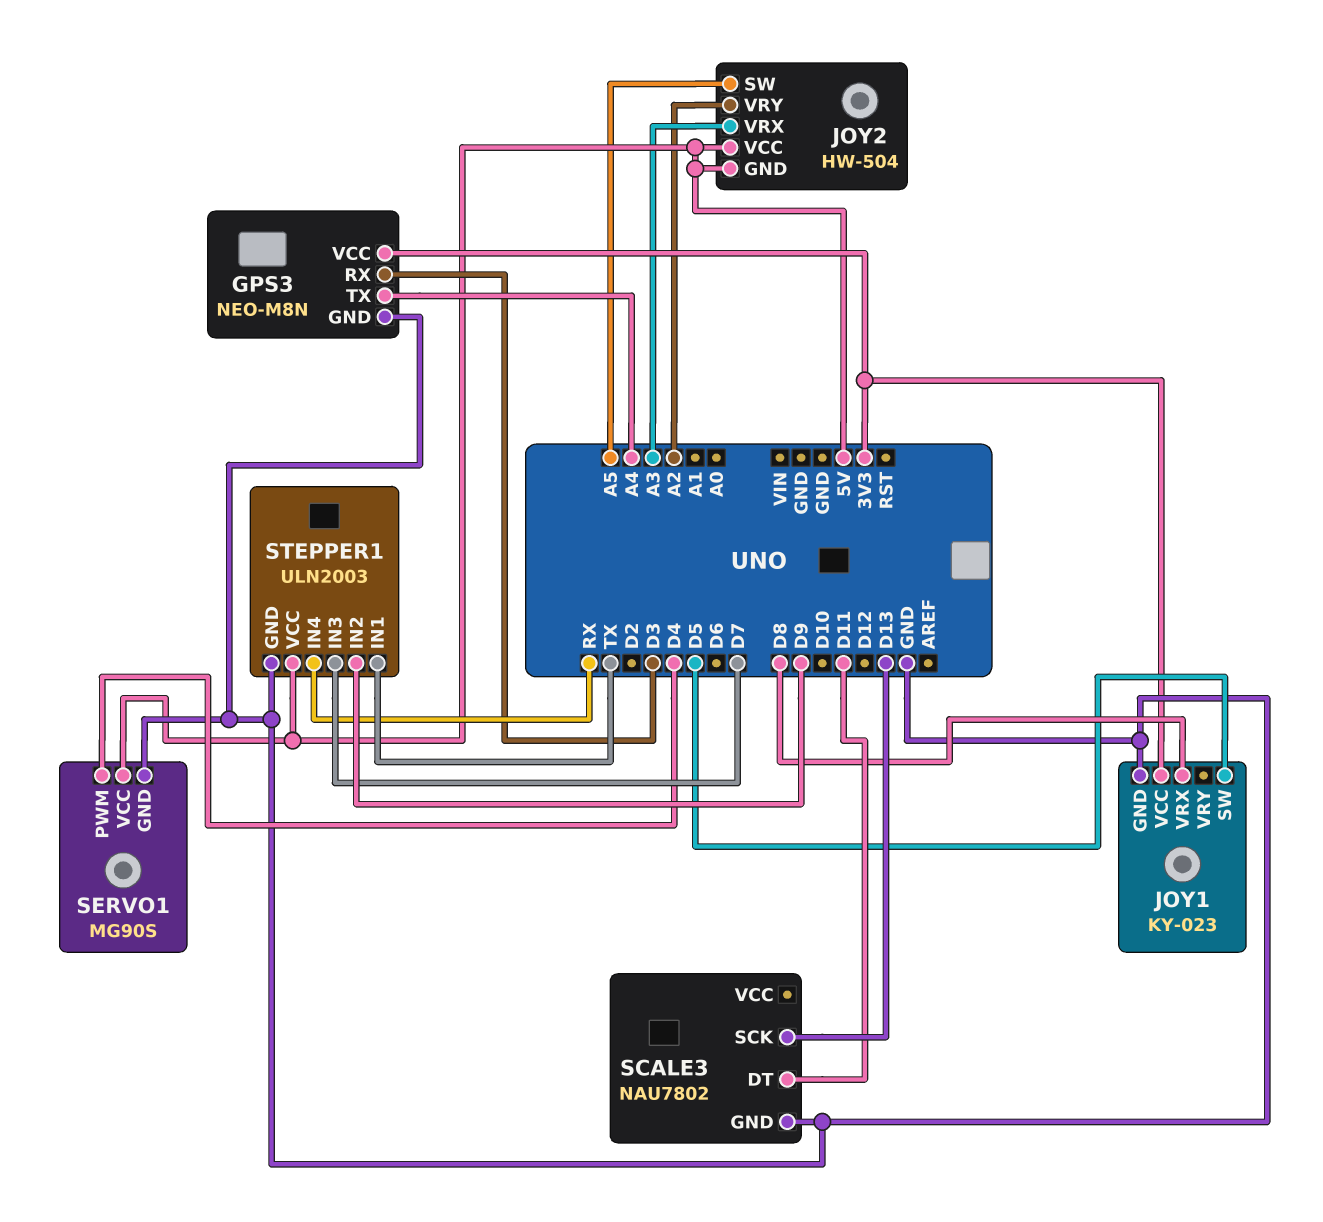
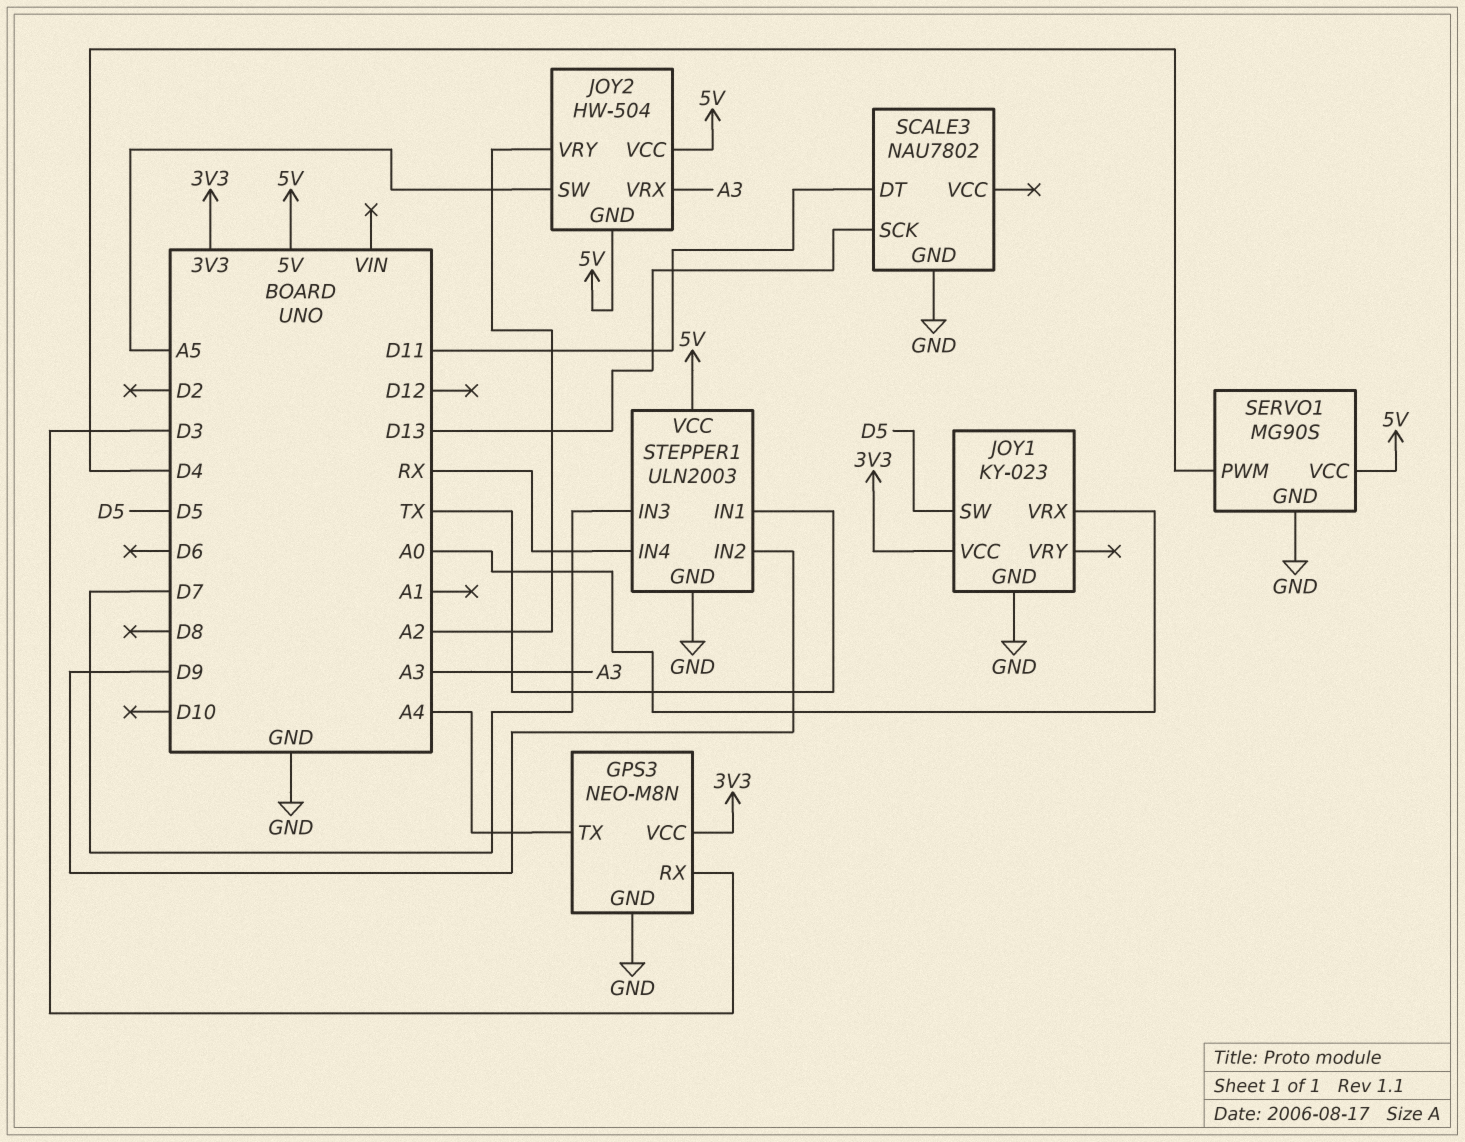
JOY1 pin VRX: D8 -> A0

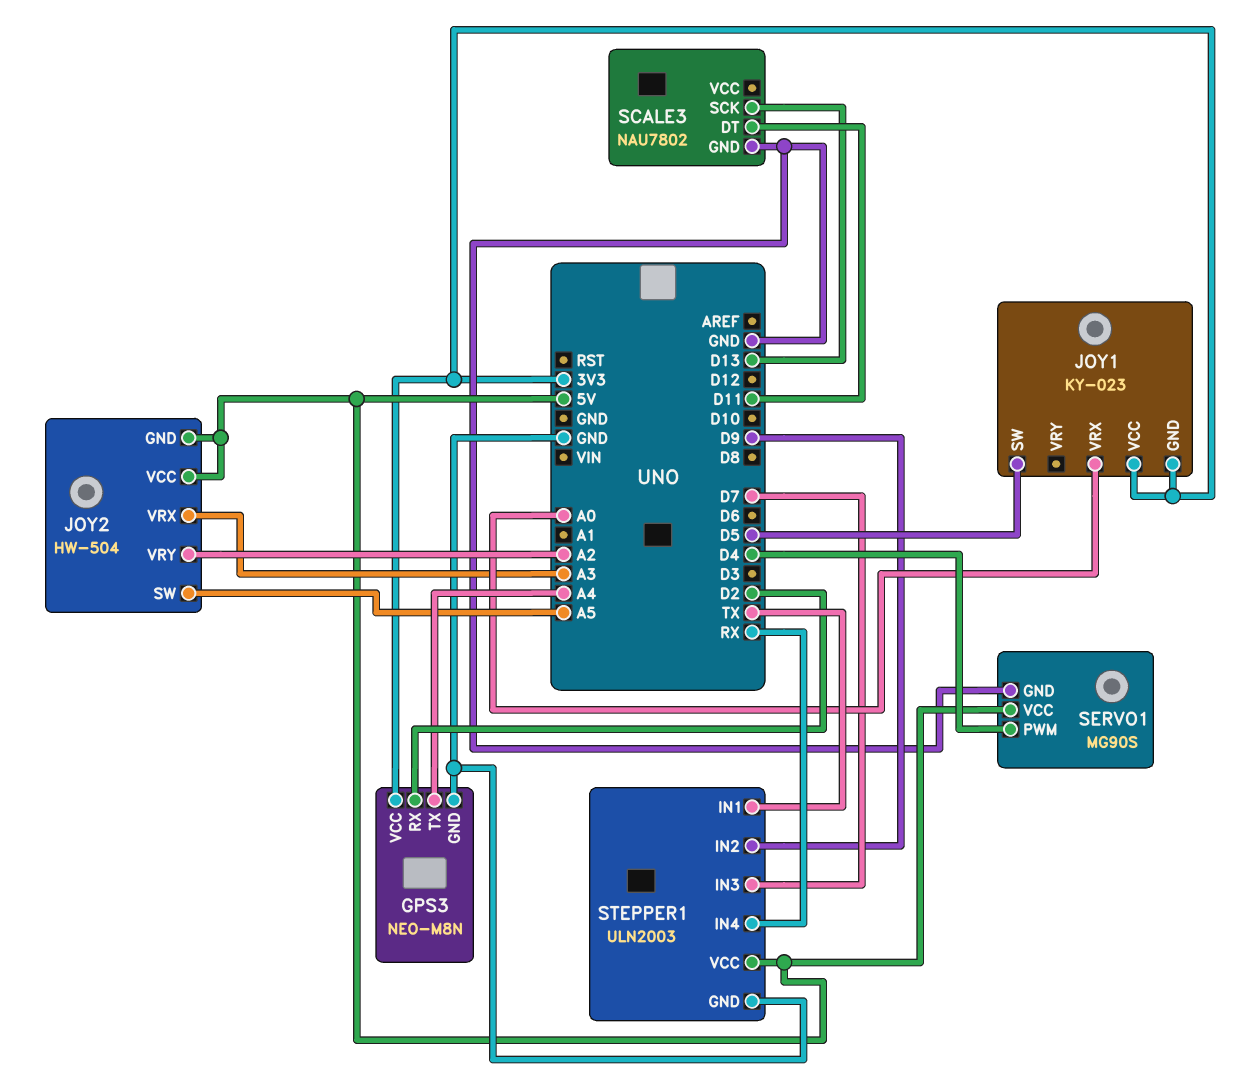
GPS3 pin RX: D3 -> D2
JOY1 pin GND: GND -> 3V3

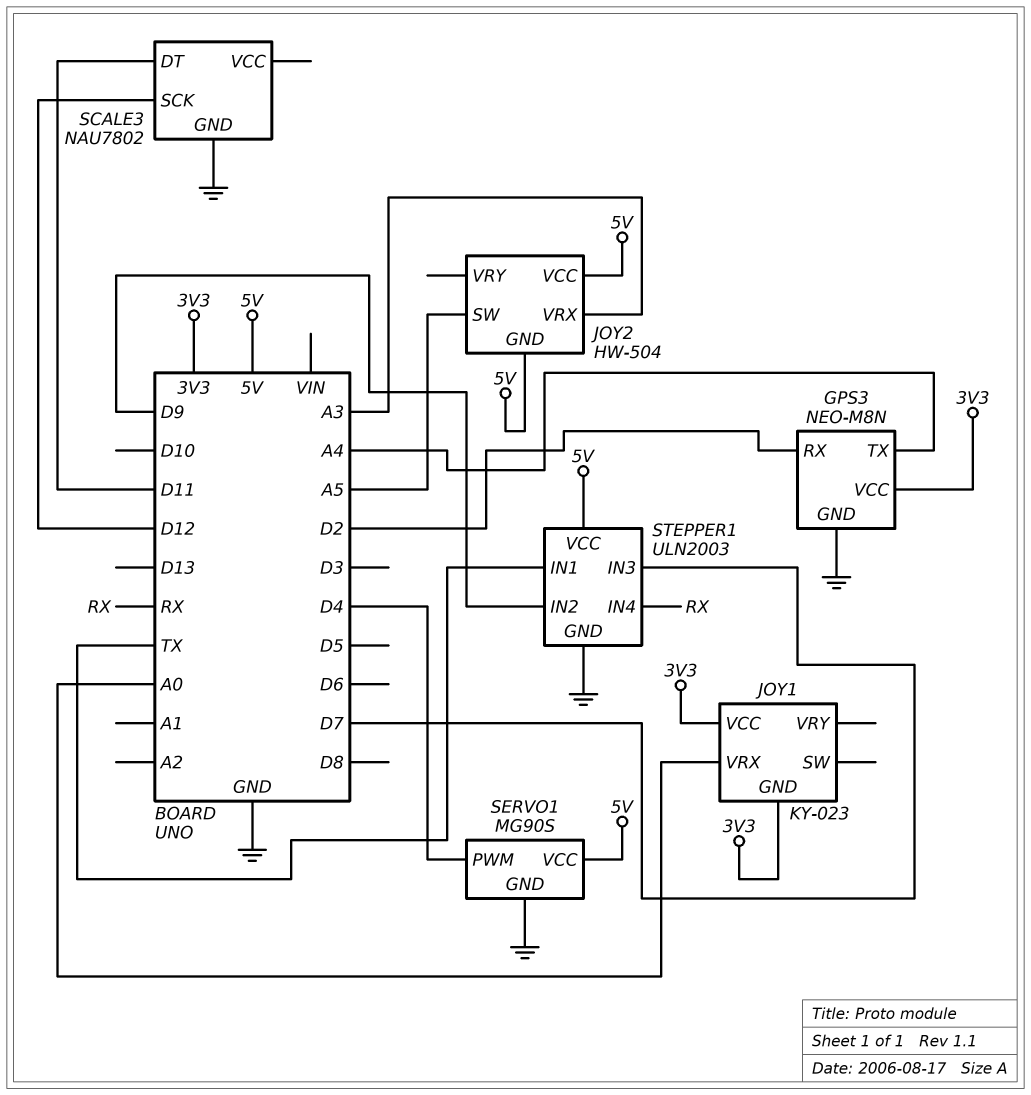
JOY1 pin SW: D5 -> none
JOY2 pin VRY: A2 -> none
SCALE3 pin SCK: D13 -> D12

